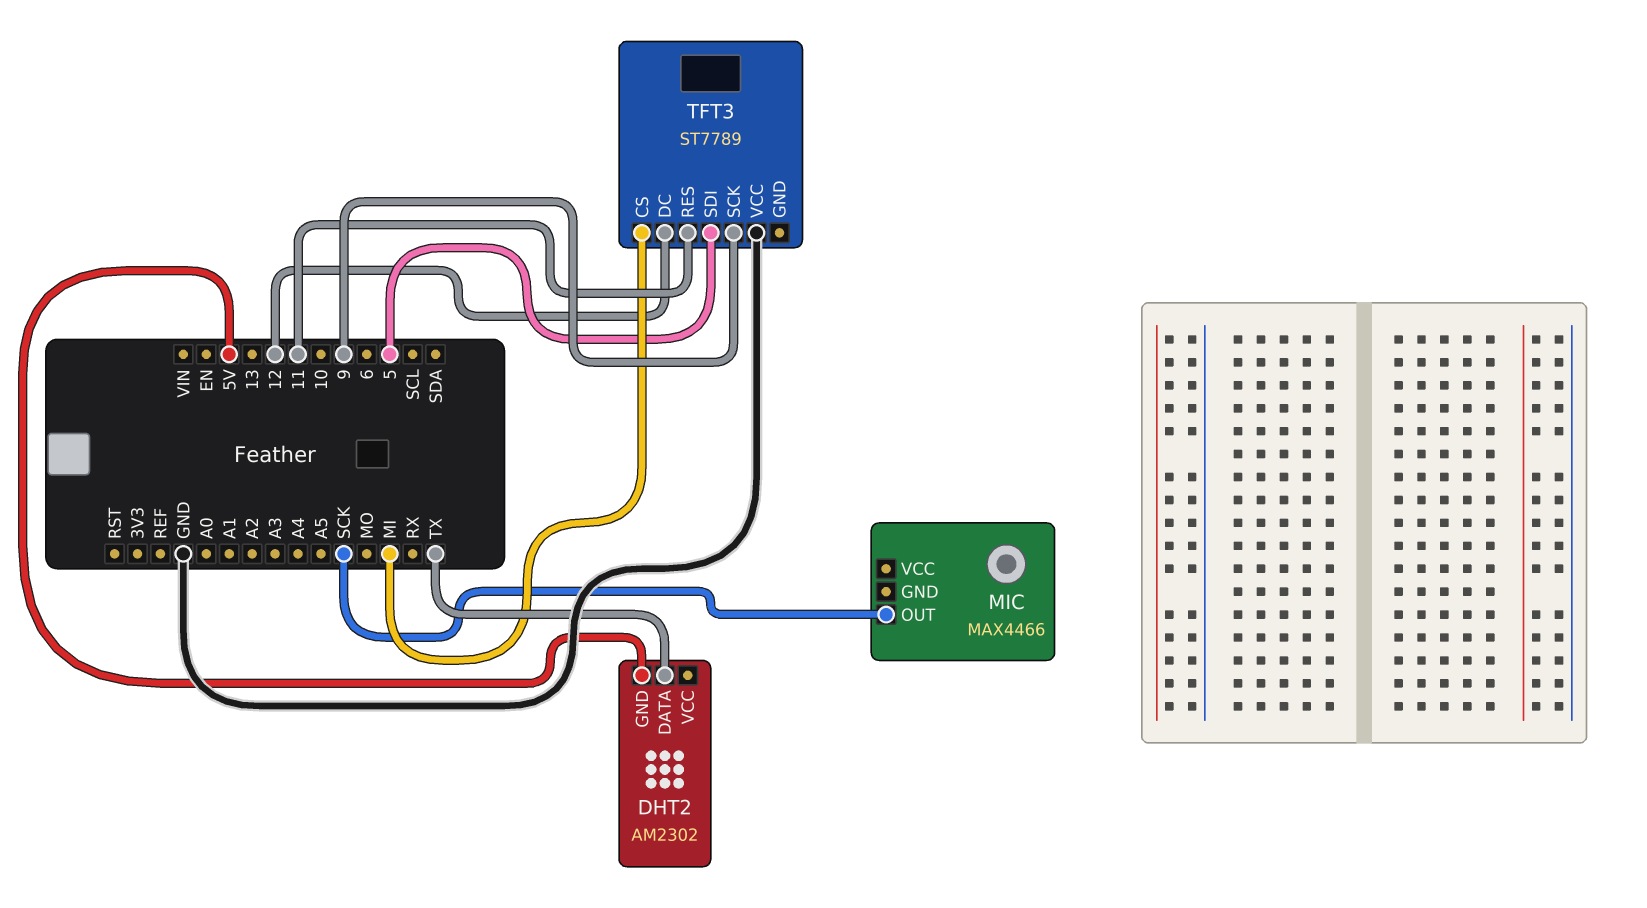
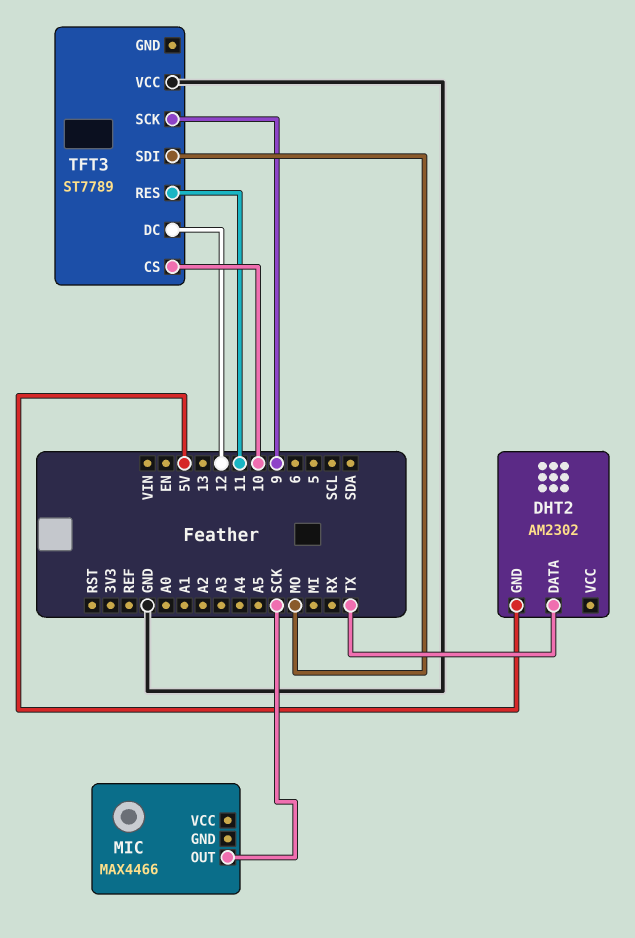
TFT3 pin CS: MI -> 10
TFT3 pin SDI: 5 -> MO

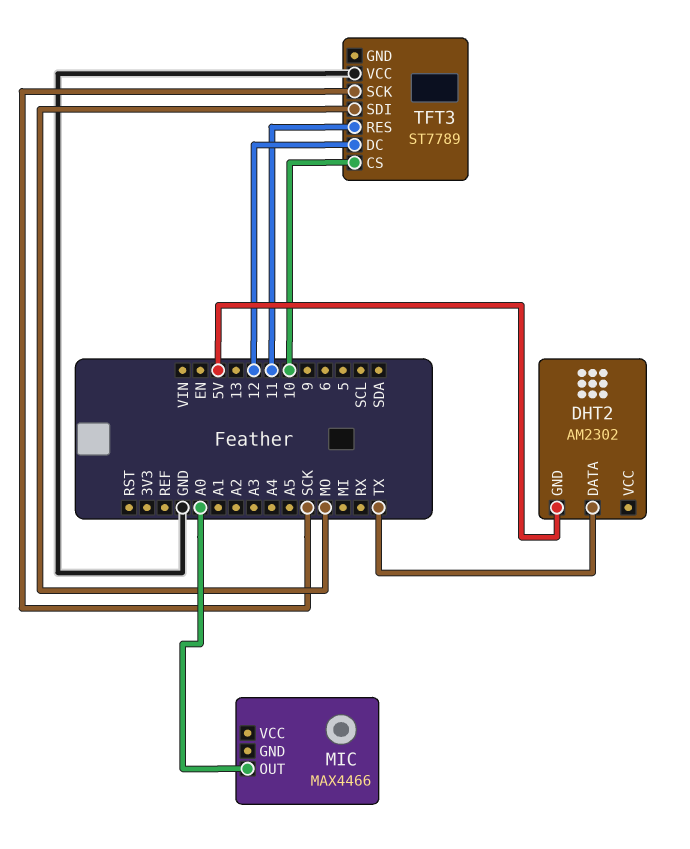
MIC pin OUT: SCK -> A0
TFT3 pin SCK: 9 -> SCK

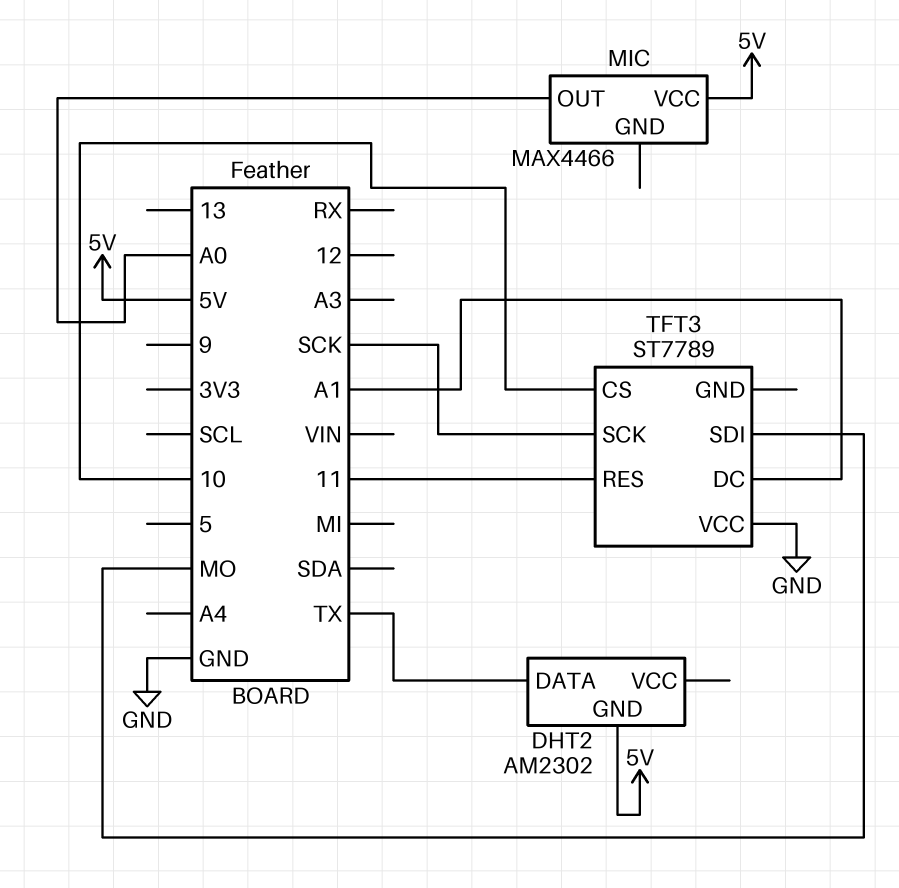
MIC pin VCC: none -> 5V
TFT3 pin DC: 12 -> A1

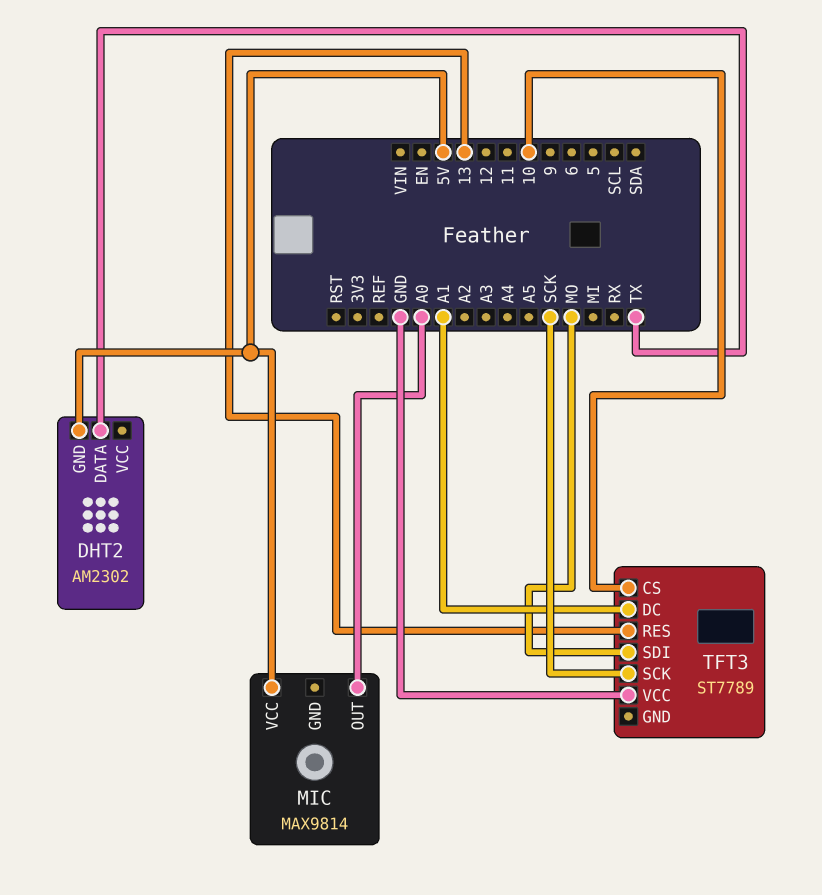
MIC: MAX4466 -> MAX9814
TFT3 pin RES: 11 -> 13

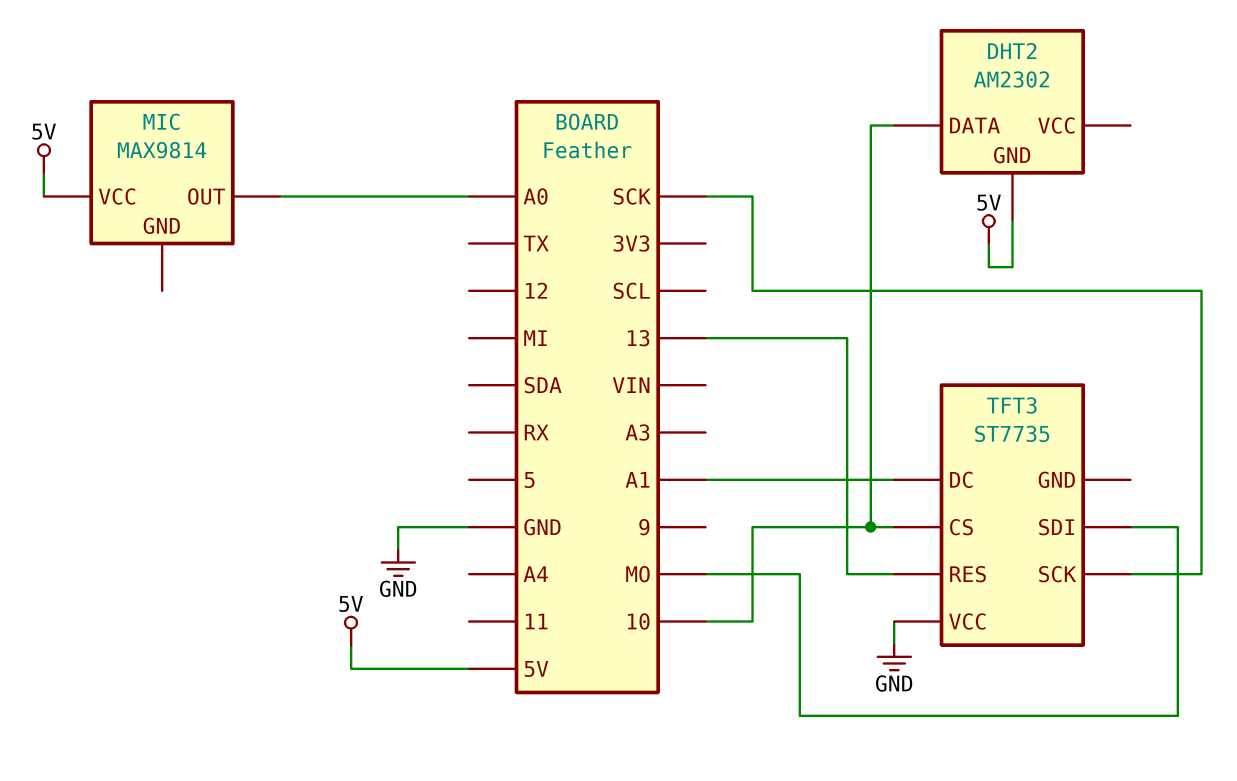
DHT2 pin DATA: TX -> 10
TFT3: ST7789 -> ST7735

